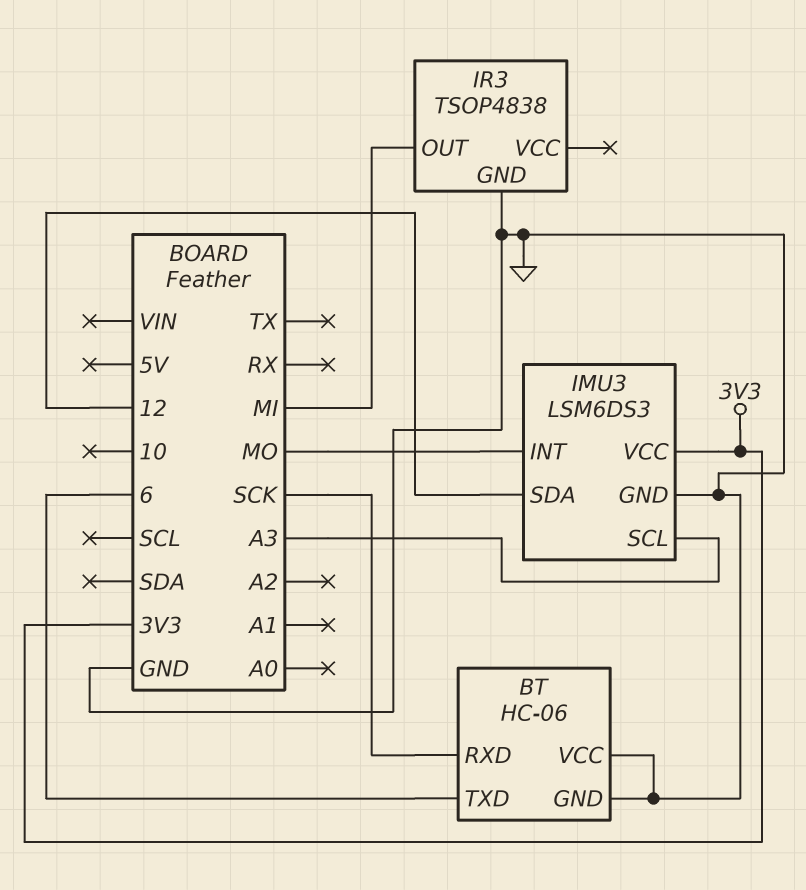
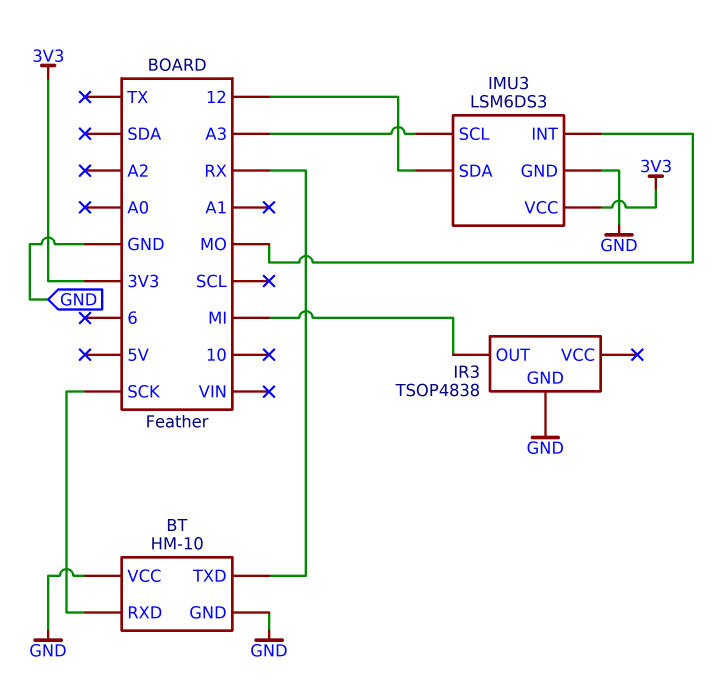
BT: HC-06 -> HM-10
BT pin TXD: 6 -> RX

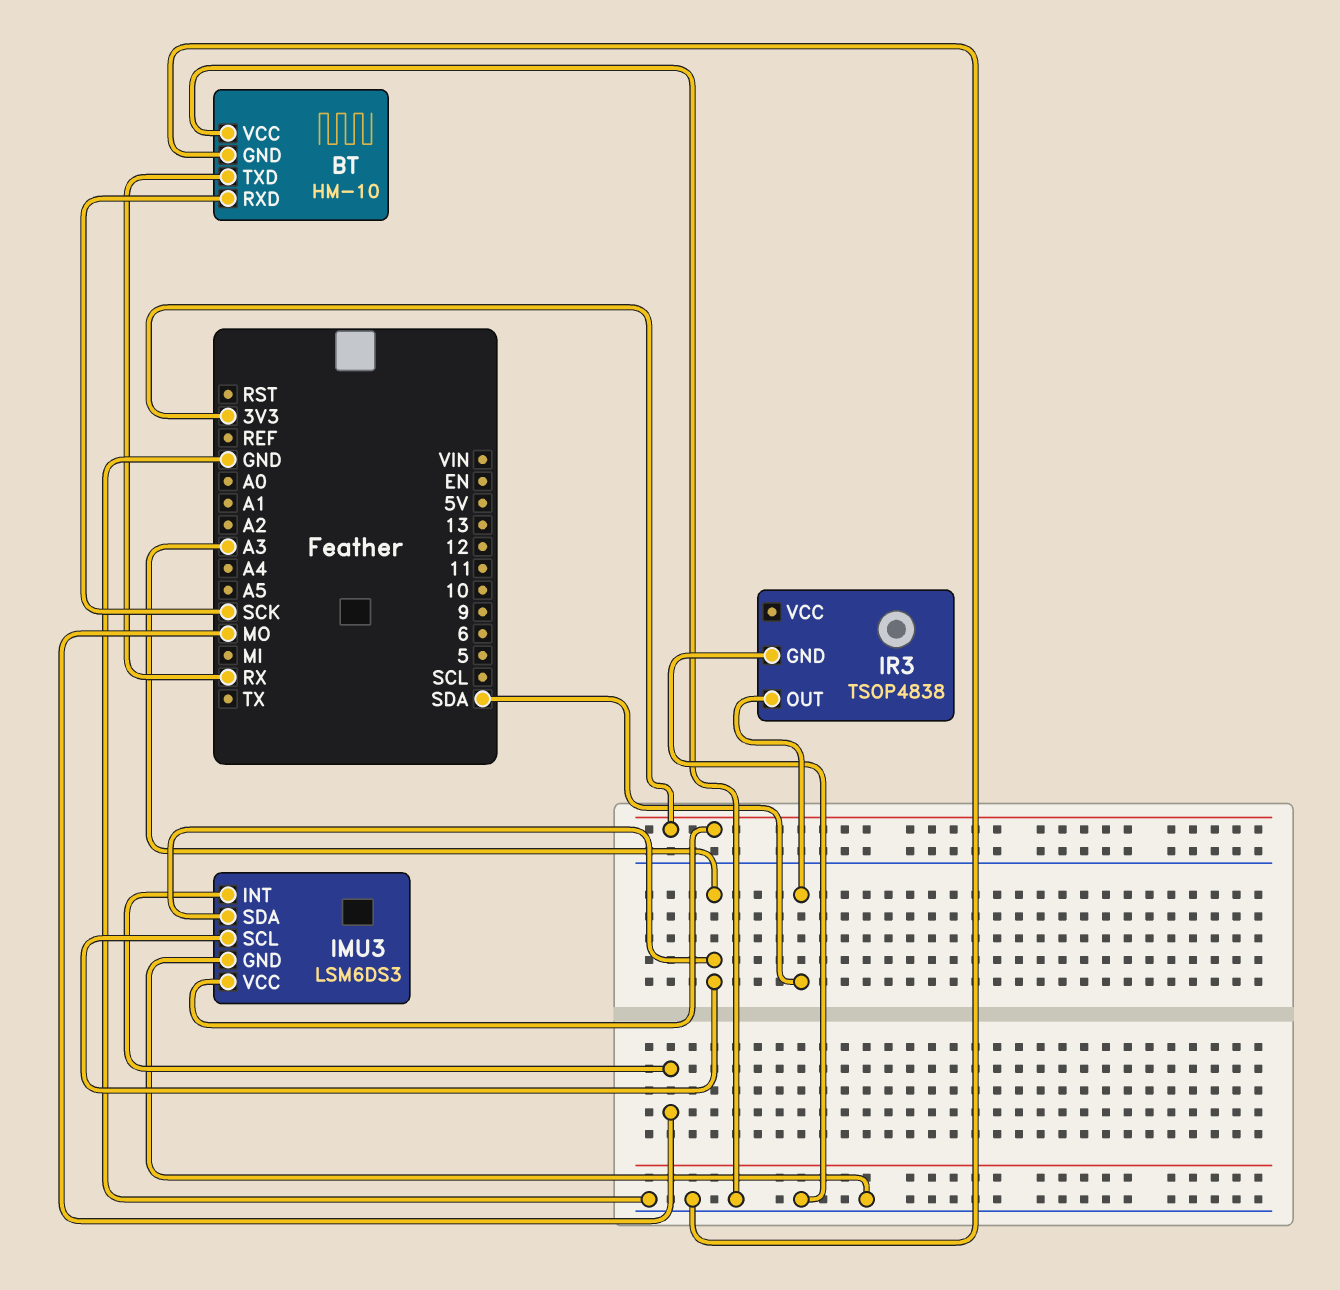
IMU3 pin SDA: 12 -> A3
IR3 pin OUT: MI -> SDA

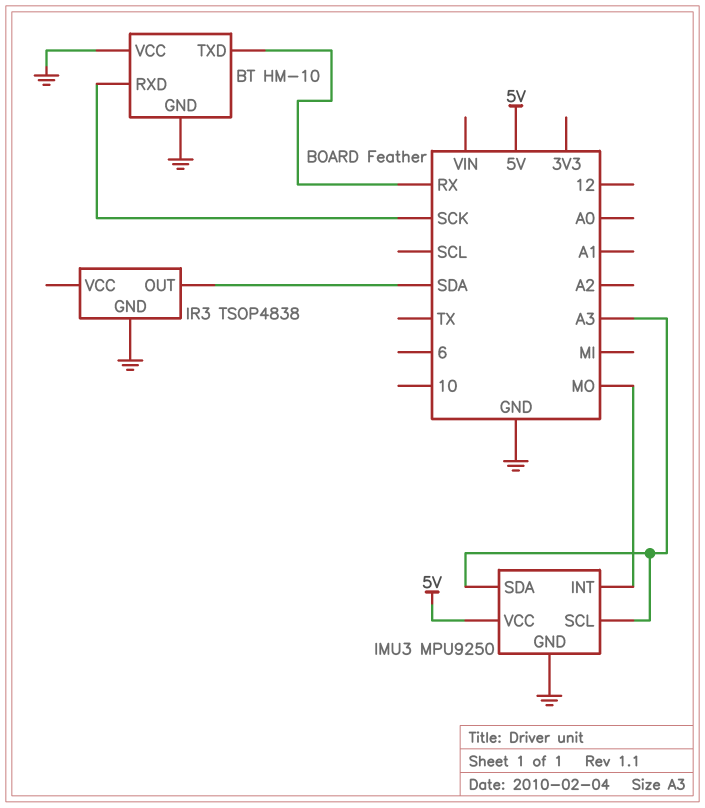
IMU3: LSM6DS3 -> MPU9250
IMU3 pin VCC: 3V3 -> 5V

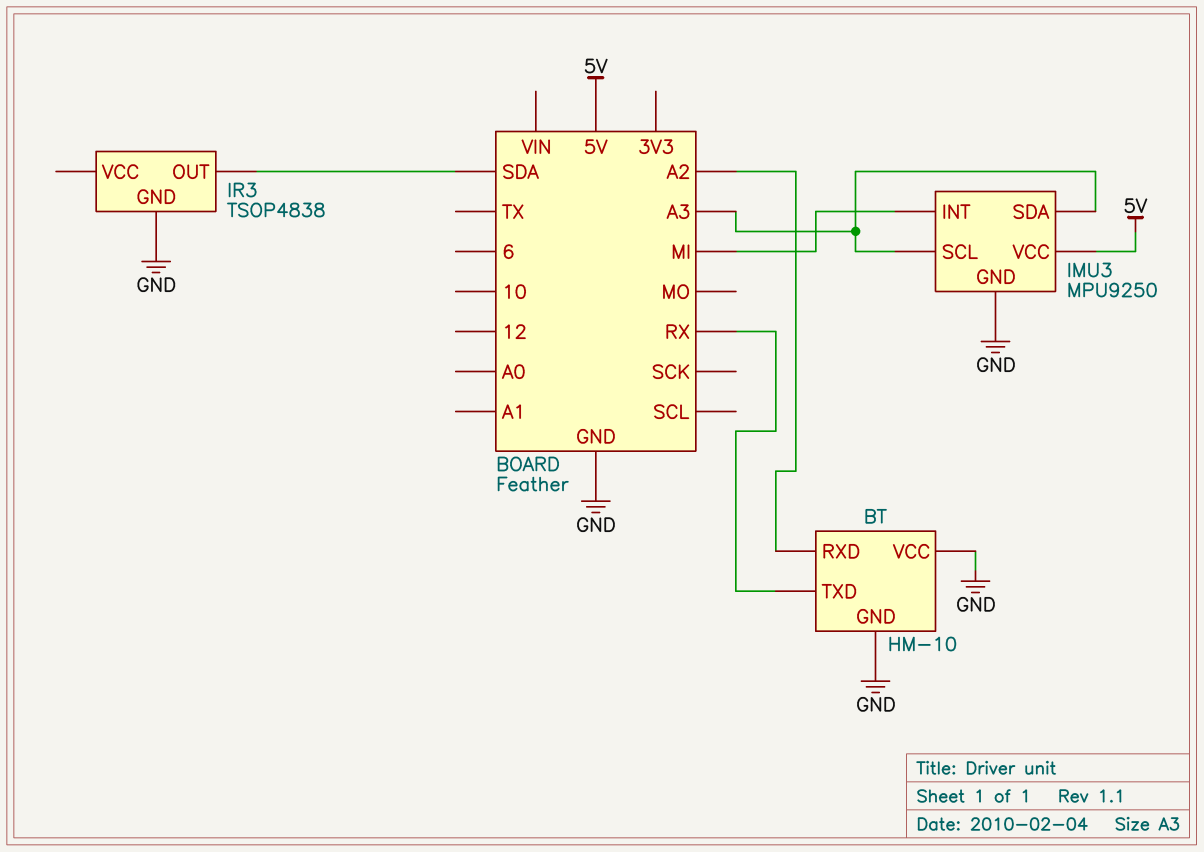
BT pin RXD: SCK -> A2
IMU3 pin INT: MO -> MI

